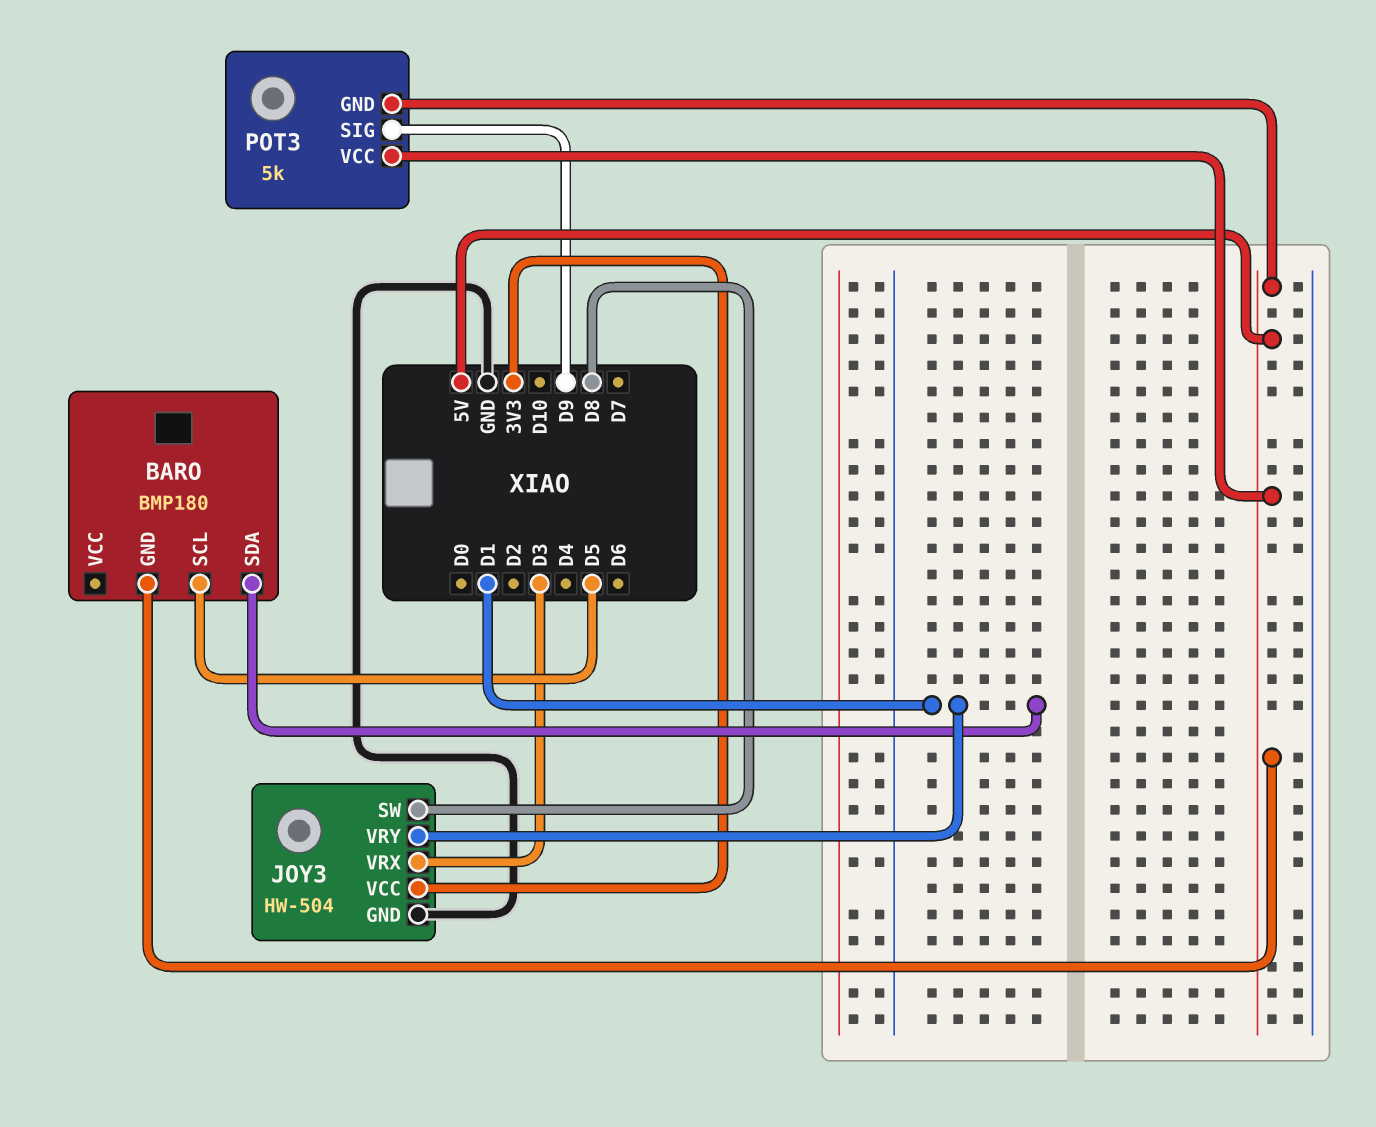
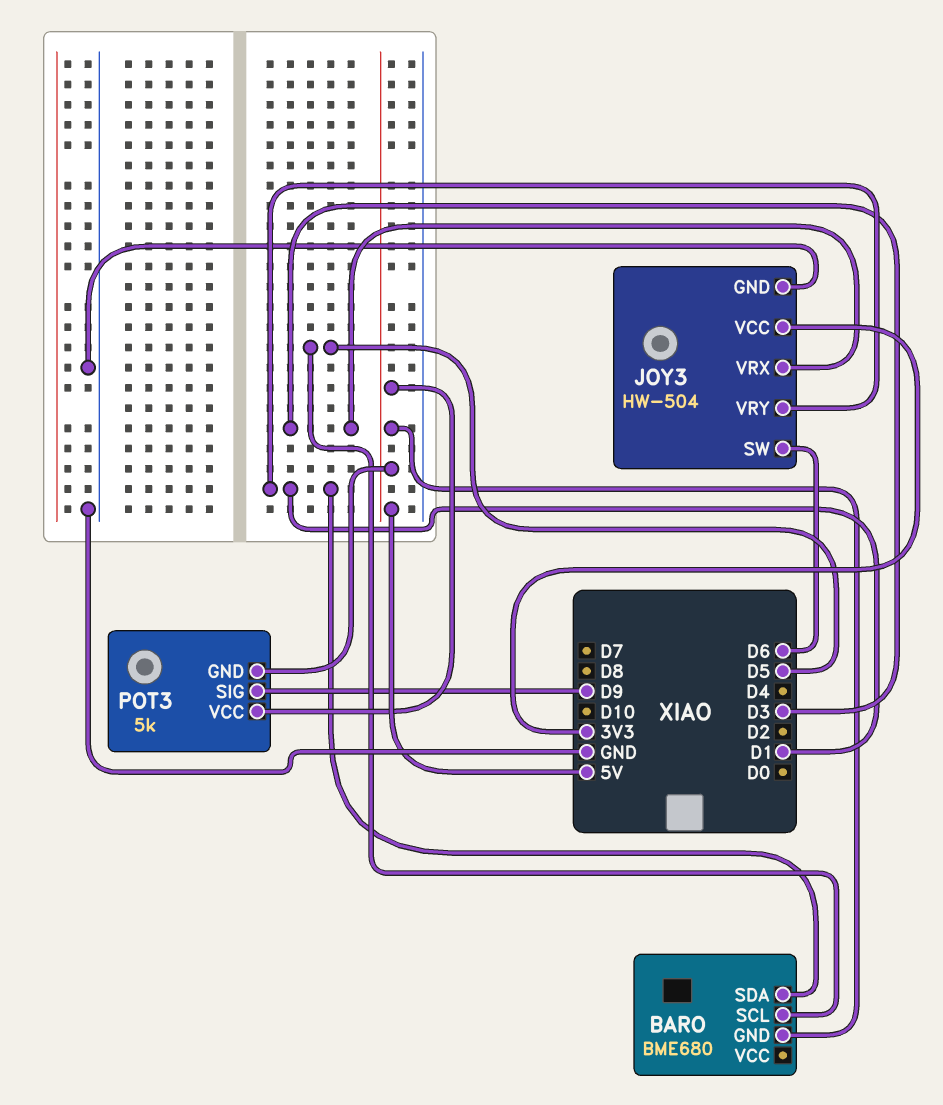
BARO: BMP180 -> BME680
JOY3 pin SW: D8 -> D6

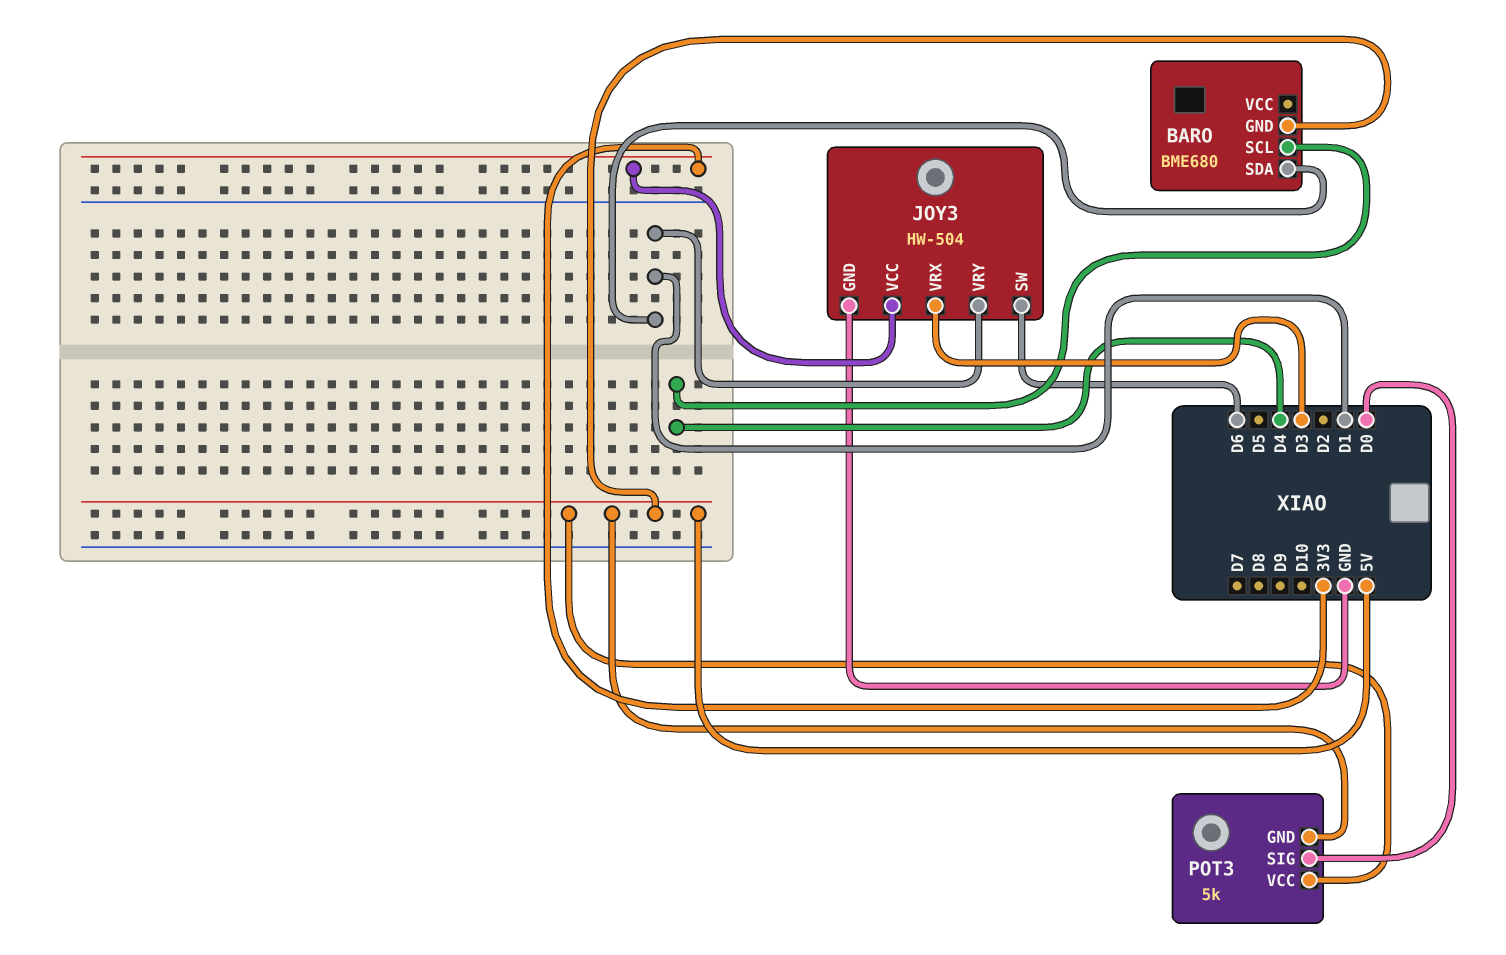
BARO pin SCL: D5 -> D4
POT3 pin SIG: D9 -> D0

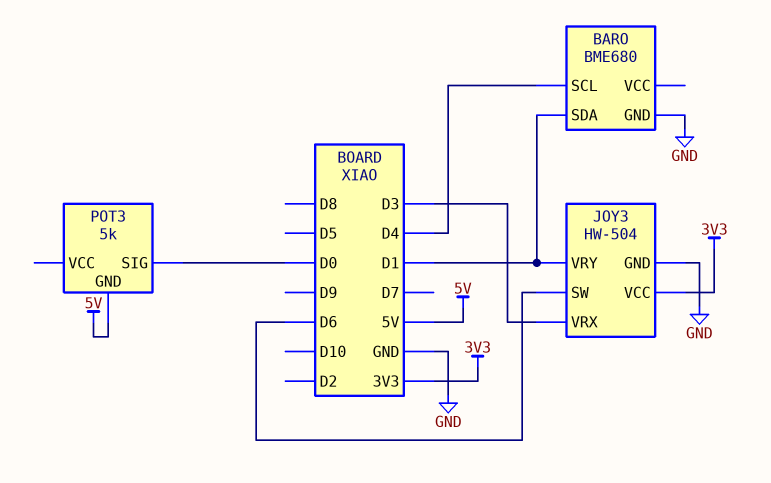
BARO pin GND: 5V -> GND
POT3 pin VCC: 5V -> none

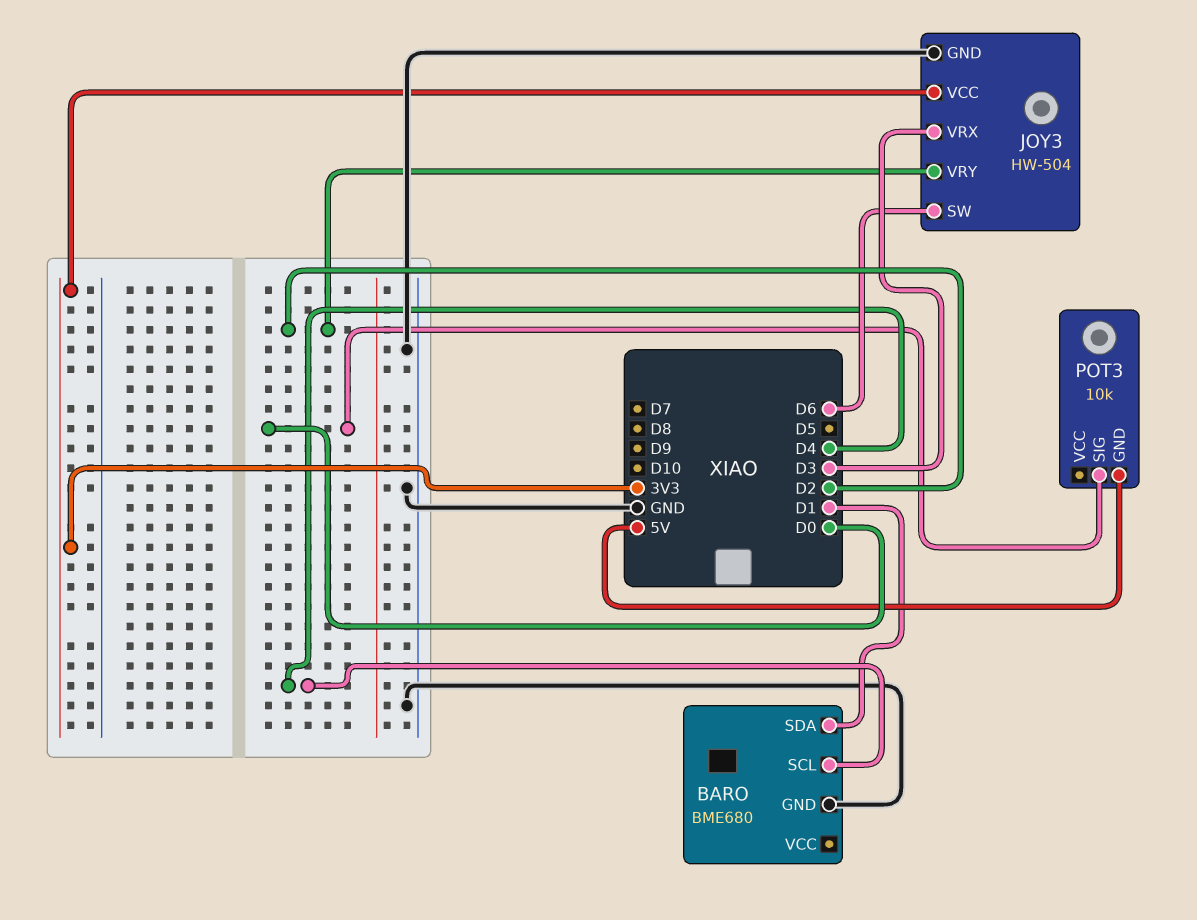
JOY3 pin VRY: D1 -> D2
POT3: 5k -> 10k

